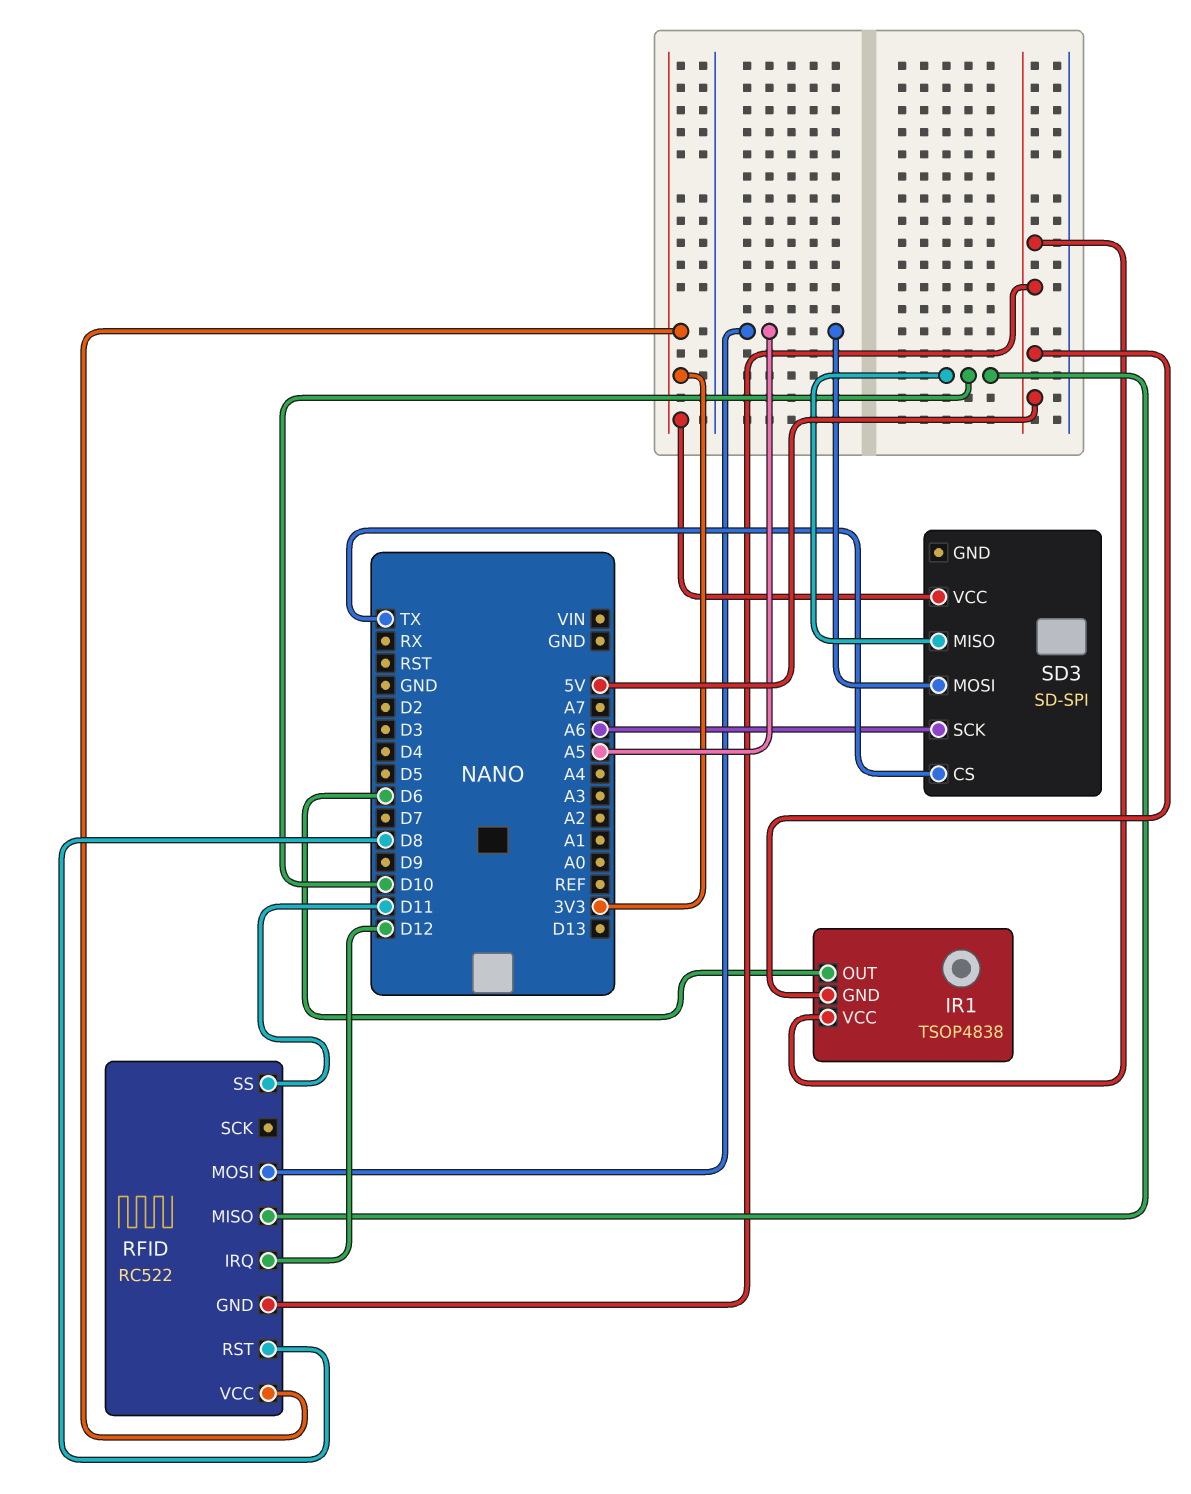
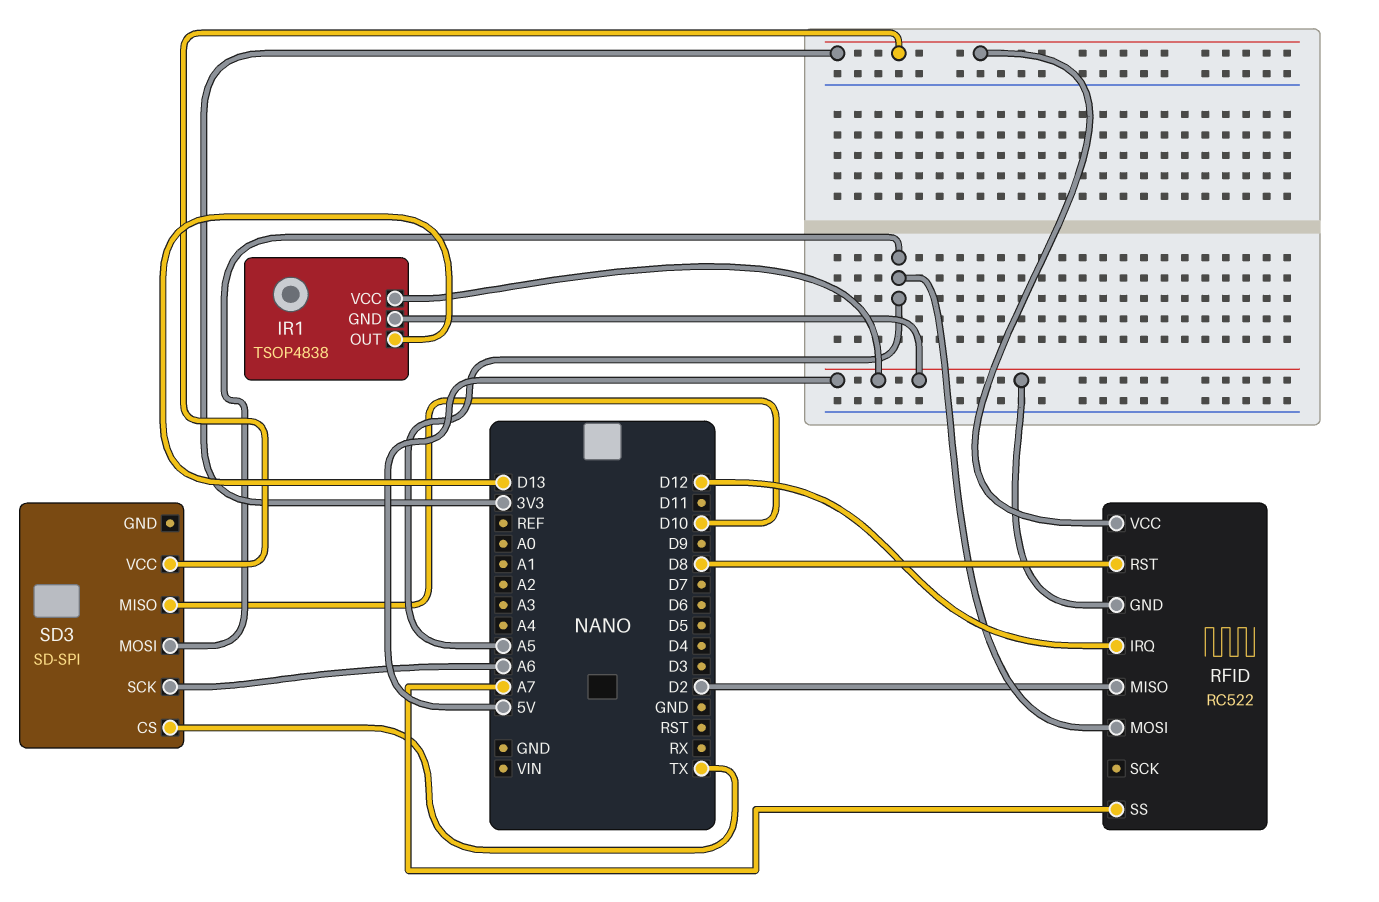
IR1 pin OUT: D6 -> D13
RFID pin MISO: D10 -> D2
RFID pin SS: D11 -> A7

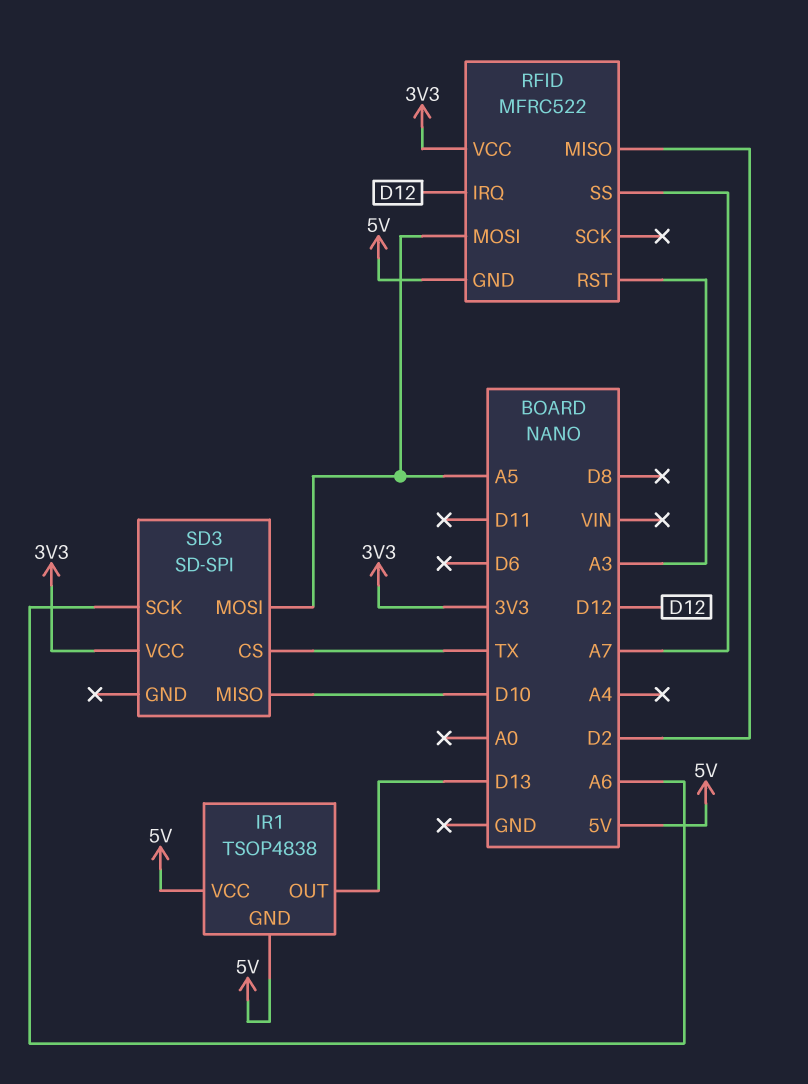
RFID: RC522 -> MFRC522
RFID pin RST: D8 -> A3

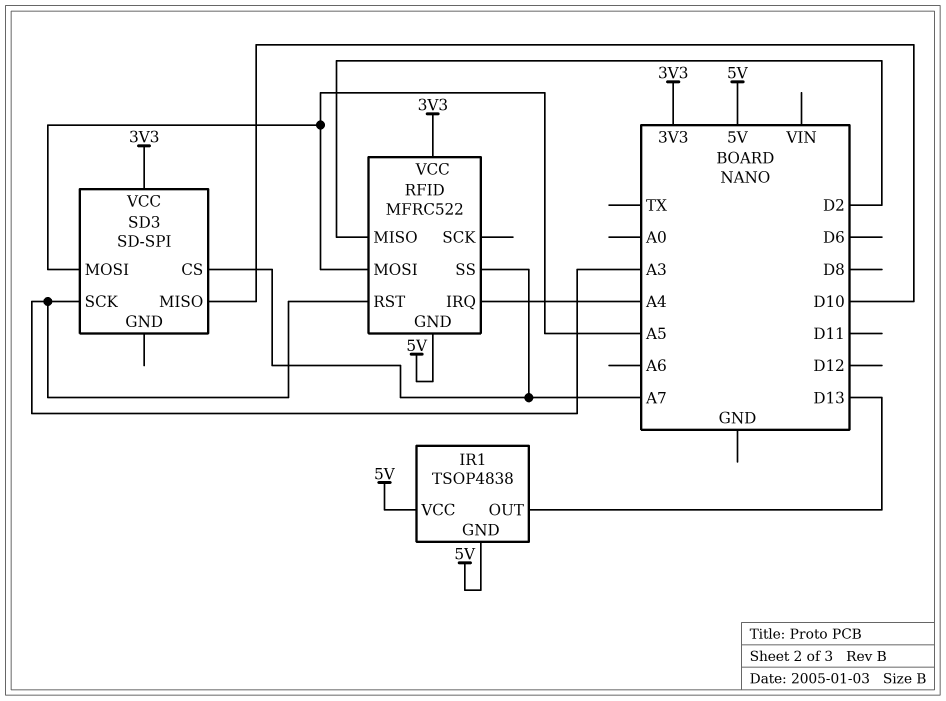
RFID pin IRQ: D12 -> A4
SD3 pin CS: TX -> A7
SD3 pin SCK: A6 -> A3

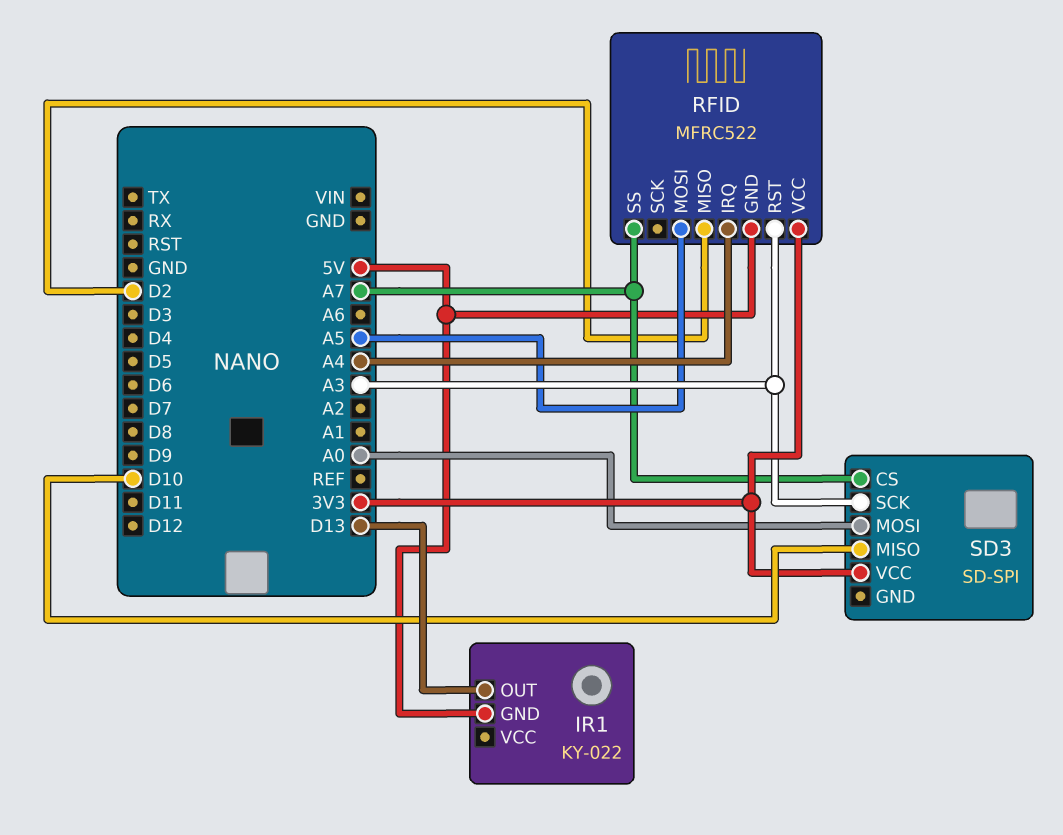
IR1: TSOP4838 -> KY-022
IR1 pin VCC: 5V -> none
SD3 pin MOSI: A5 -> A0

